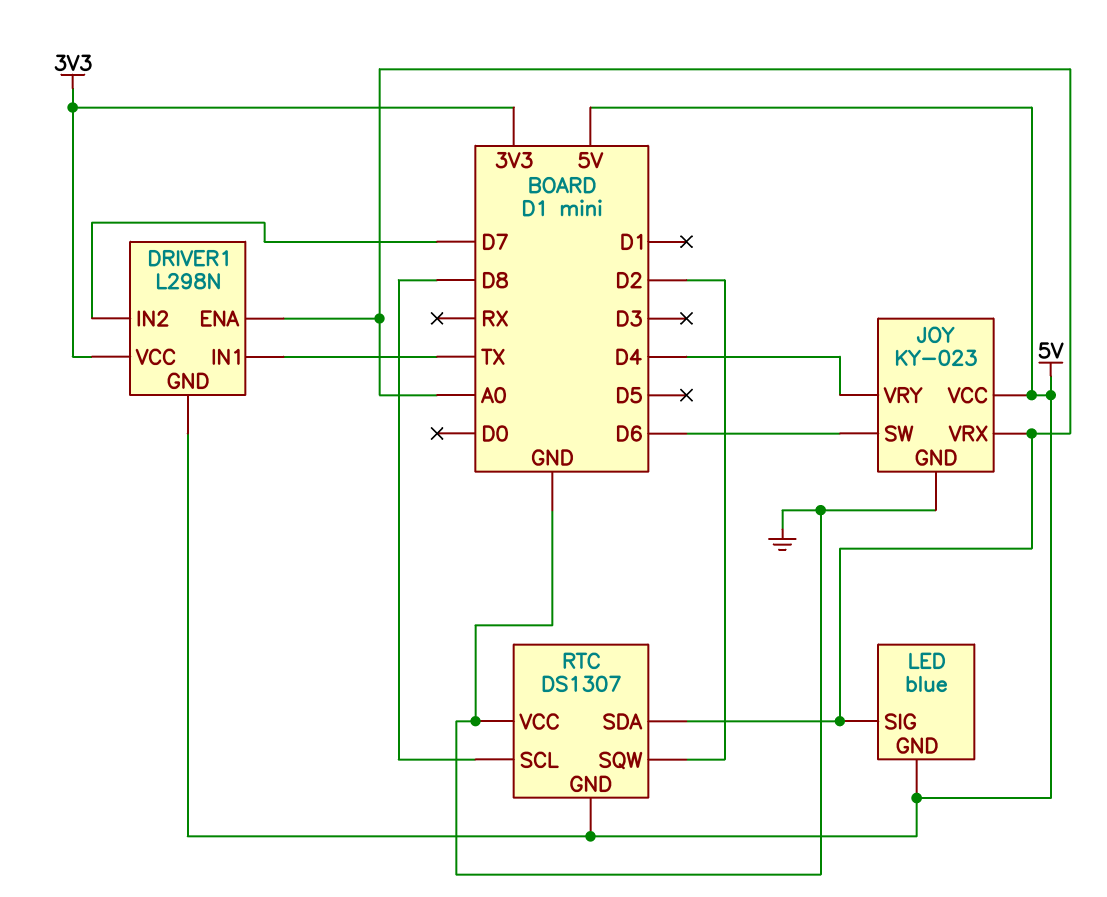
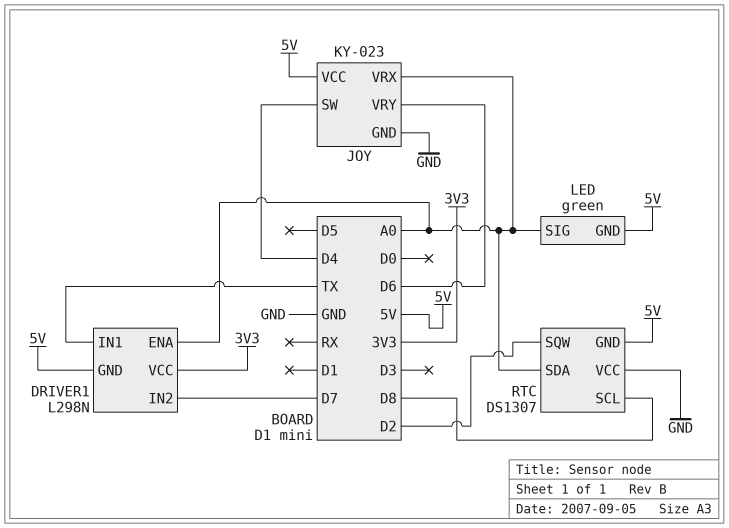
JOY pin SW: D6 -> D4
JOY pin VRY: D4 -> D6
LED: blue -> green

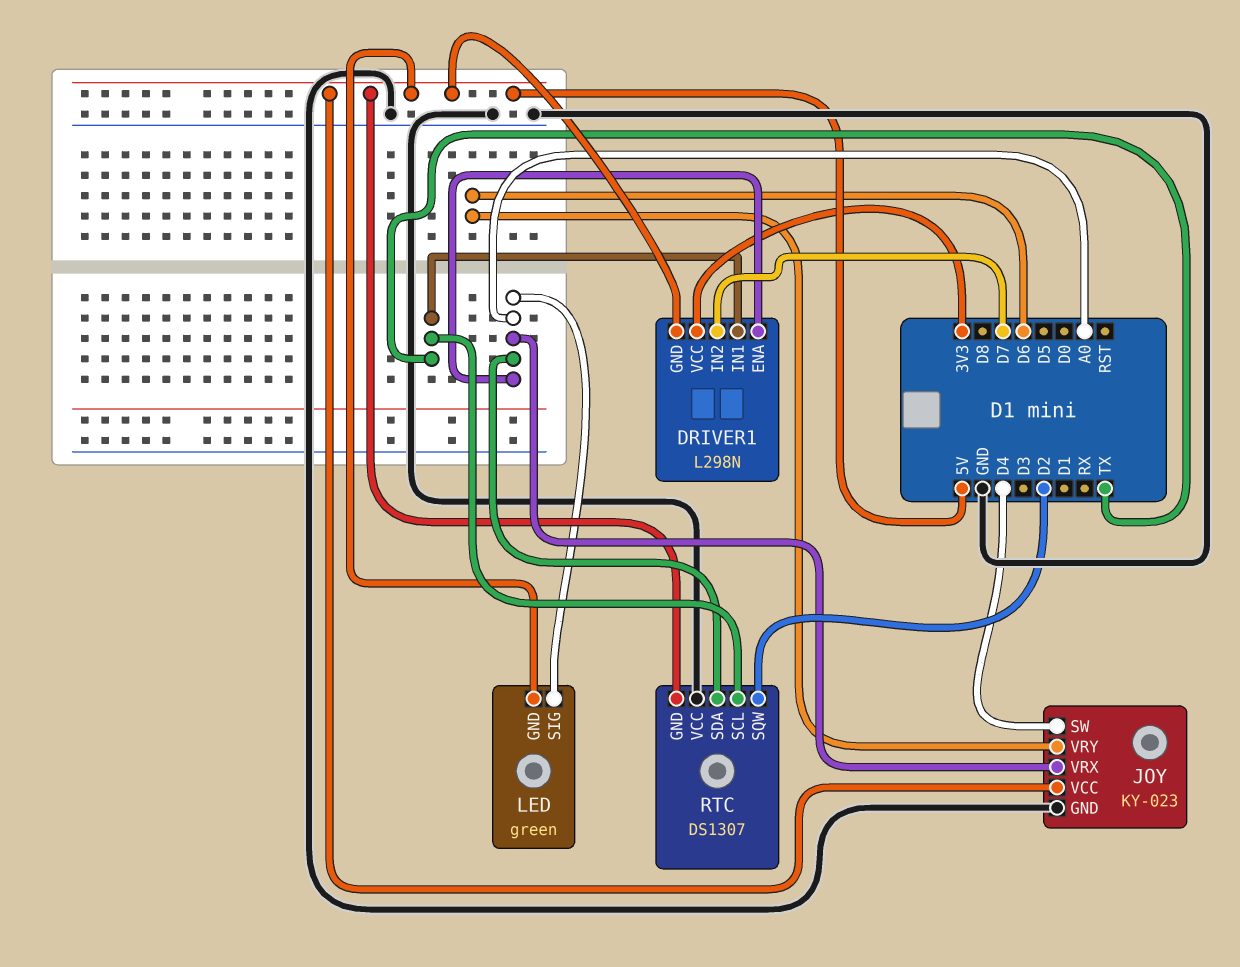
RTC pin SCL: D8 -> TX

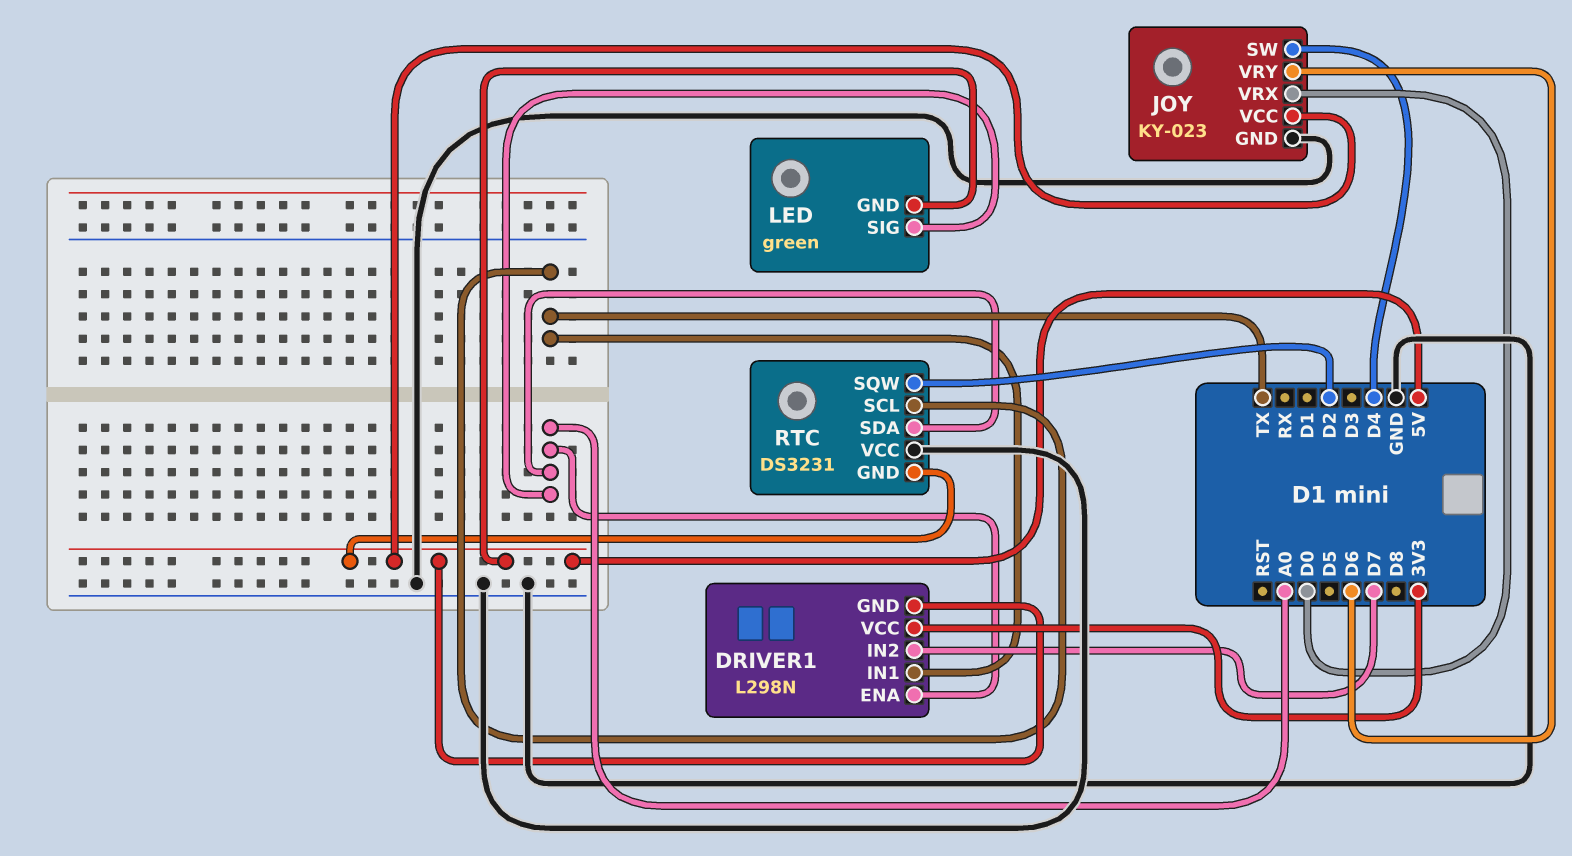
JOY pin VRX: A0 -> D0
RTC: DS1307 -> DS3231

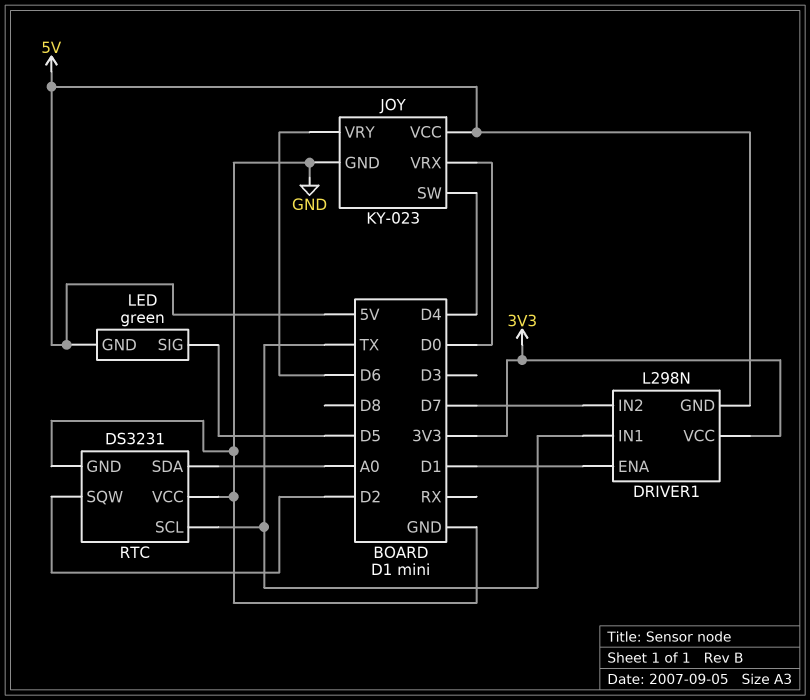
DRIVER1 pin ENA: A0 -> D1
LED pin SIG: A0 -> D5
RTC pin GND: 5V -> GND

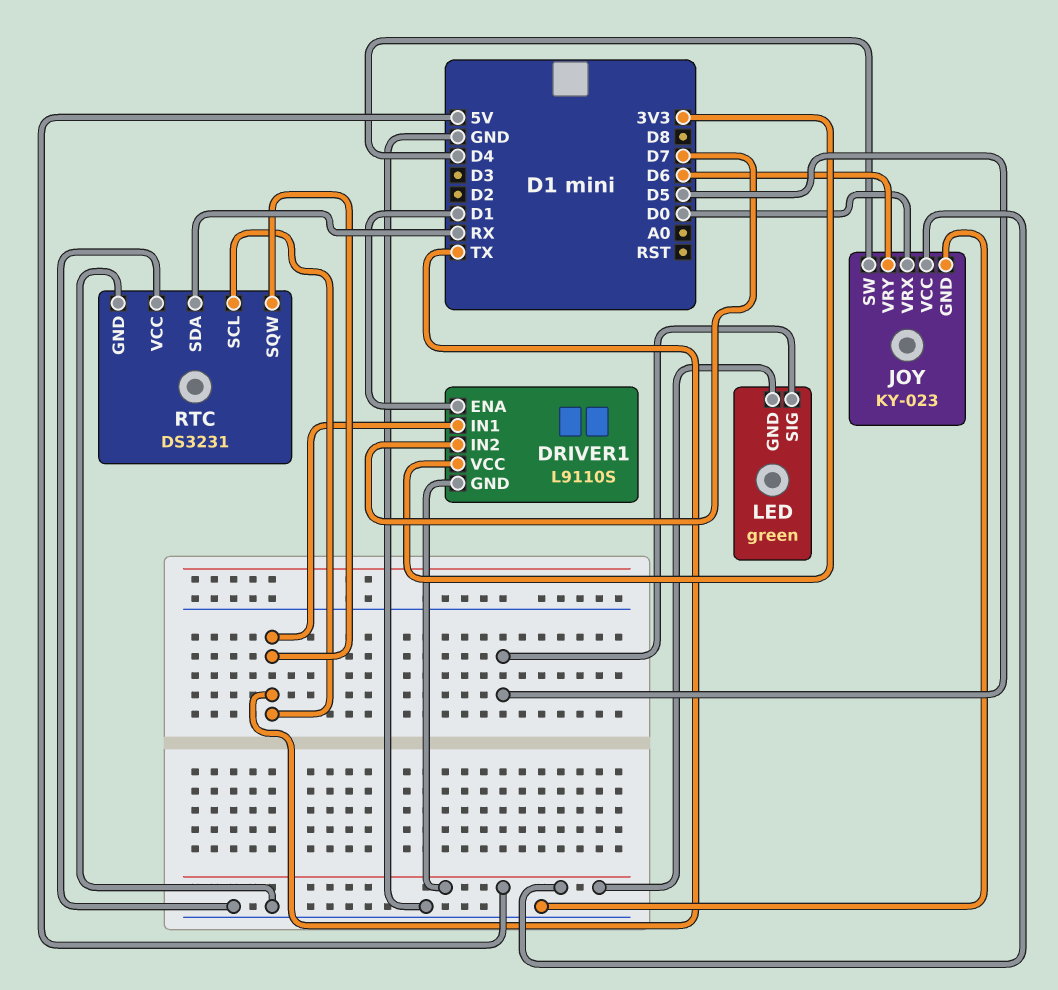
DRIVER1: L298N -> L9110S
RTC pin SDA: A0 -> RX
RTC pin SQW: D2 -> TX

